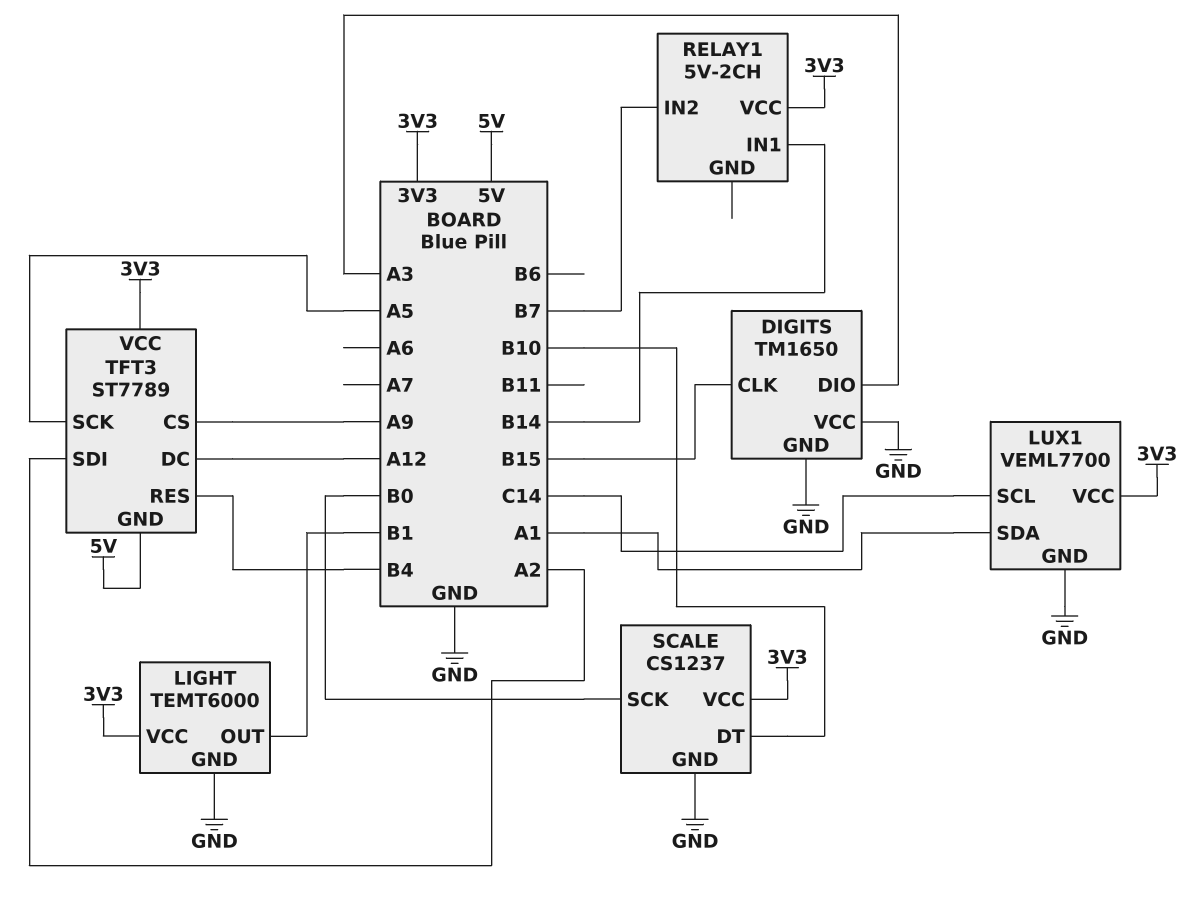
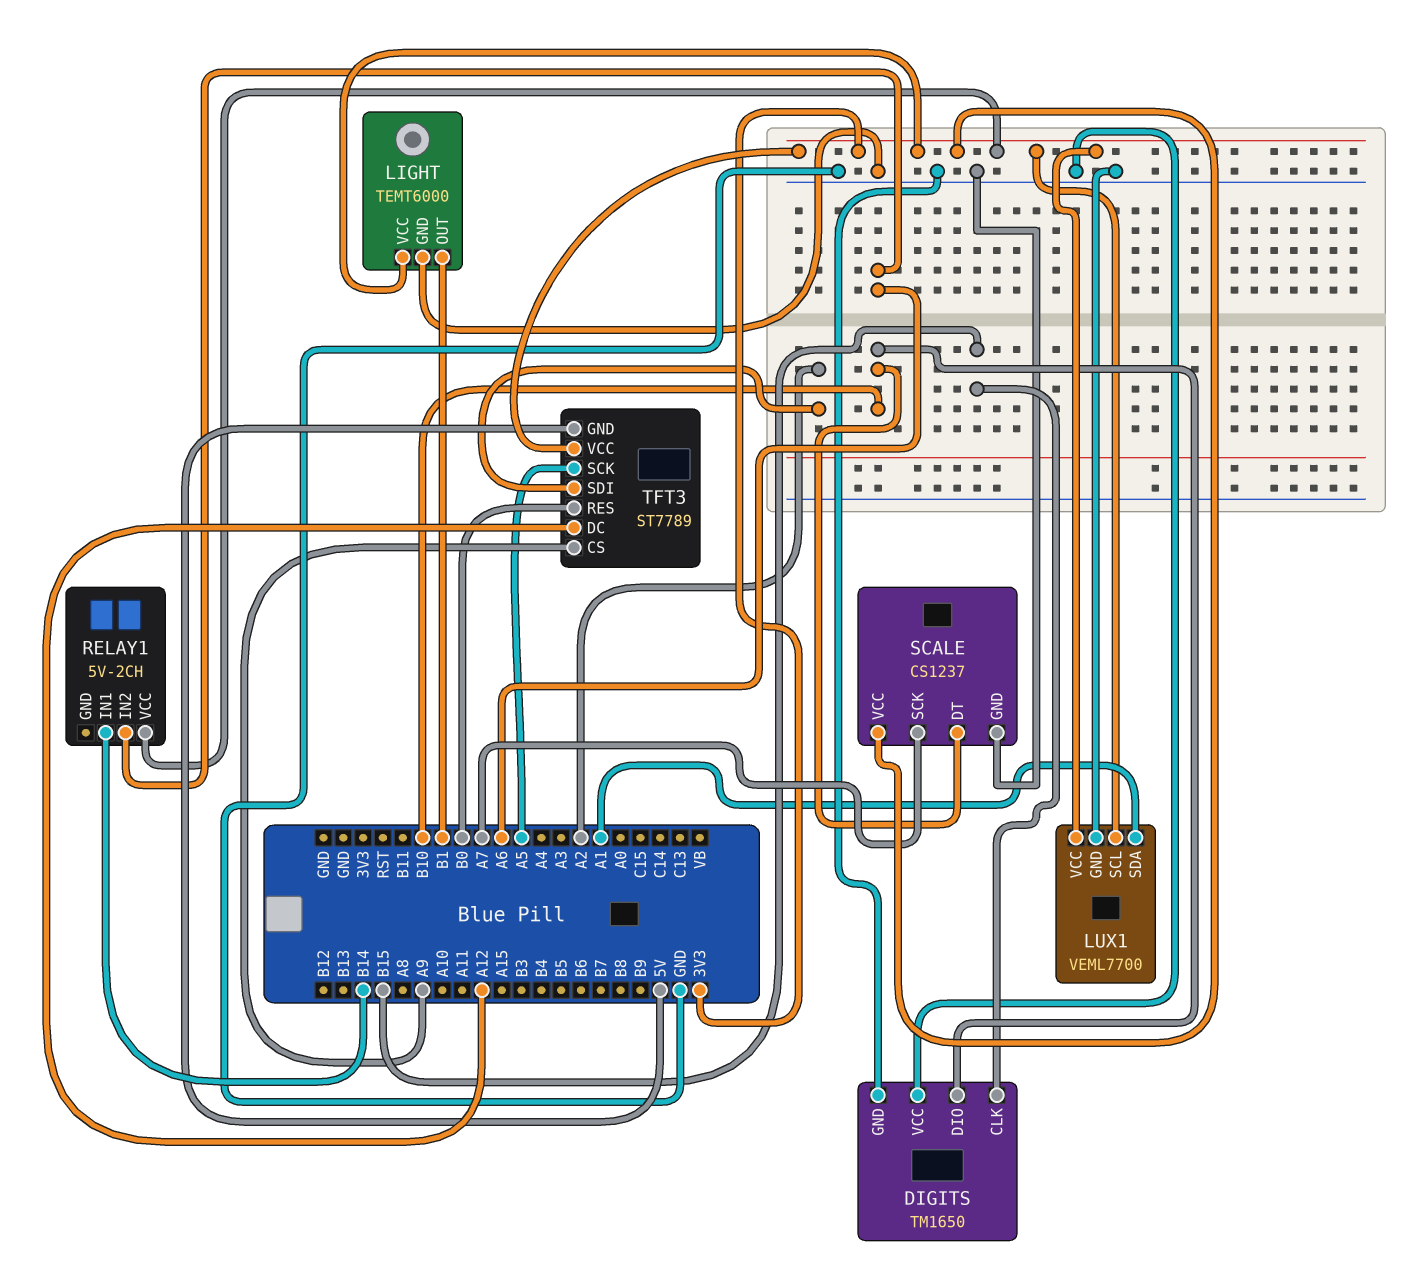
DIGITS pin DIO: A3 -> B10
LUX1 pin SCL: C14 -> 3V3
RELAY1 pin IN2: B7 -> A6
SCALE pin SCK: B0 -> A7
TFT3 pin RES: B4 -> B0

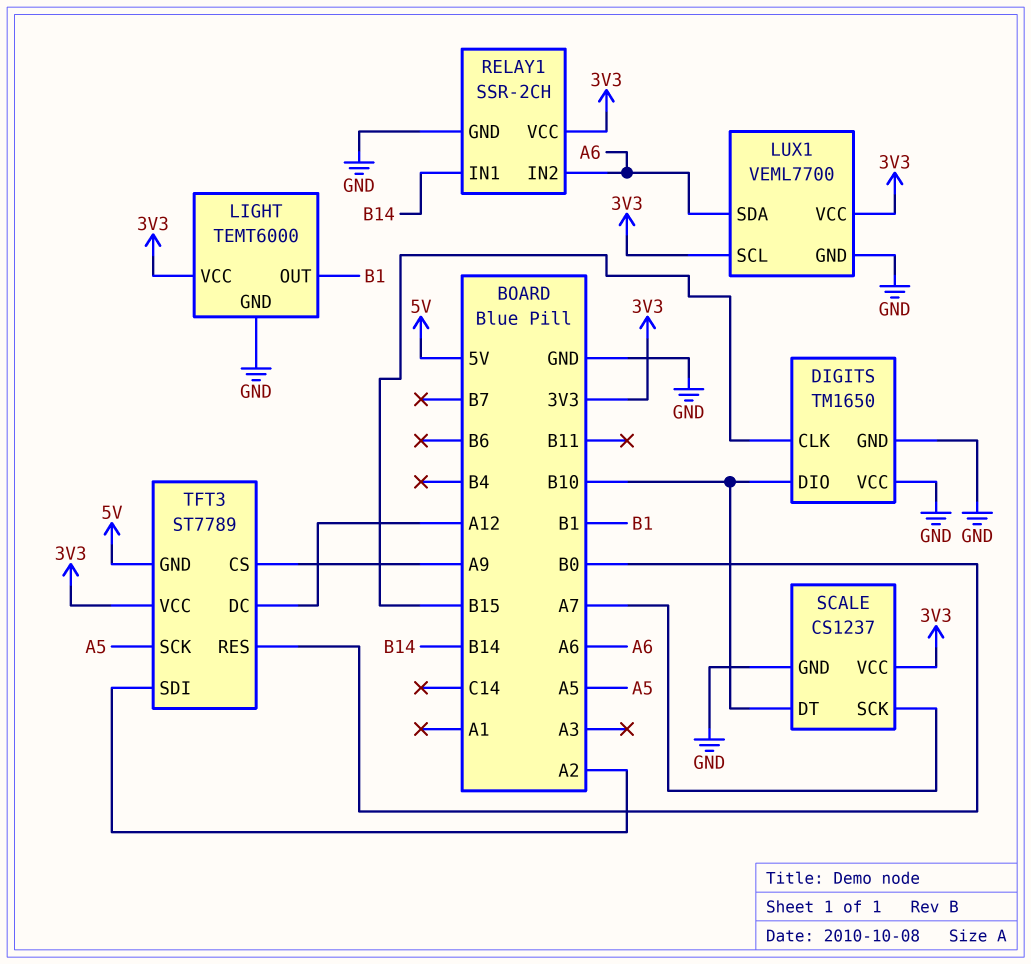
LUX1 pin SDA: A1 -> A6
RELAY1: 5V-2CH -> SSR-2CH
RELAY1 pin GND: none -> GND

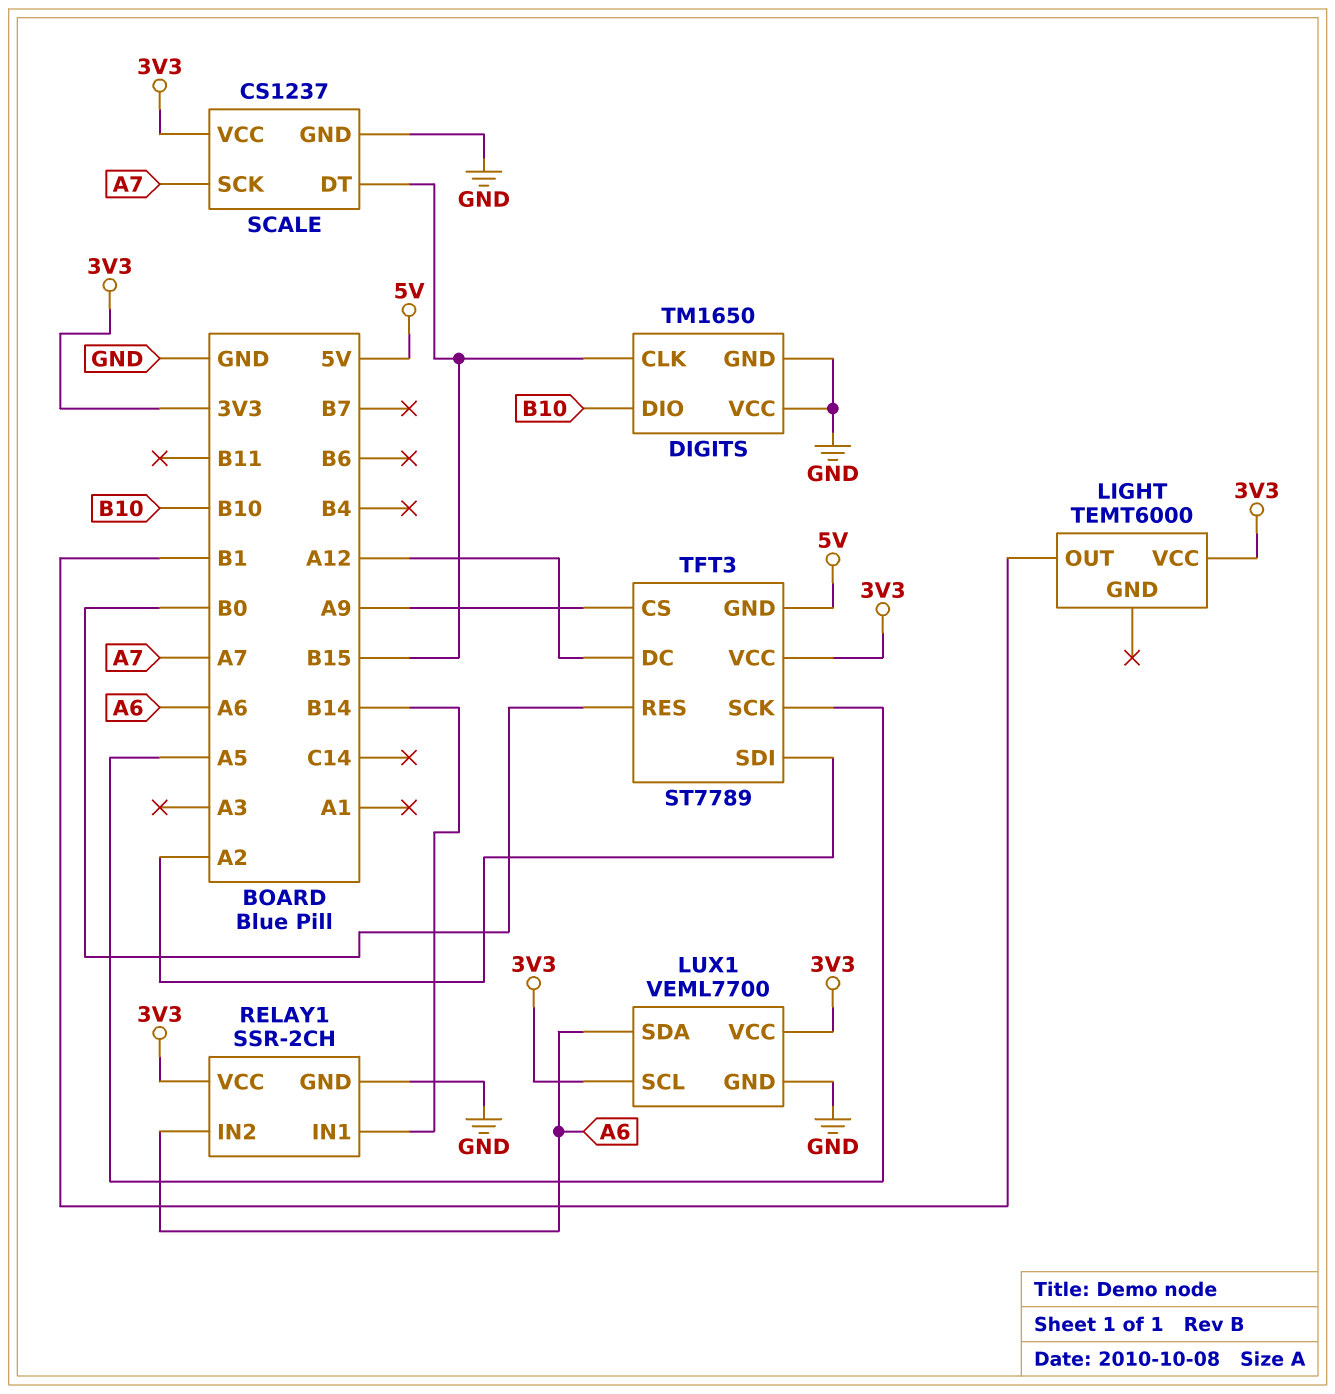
LIGHT pin GND: GND -> none
SCALE pin DT: B10 -> B15

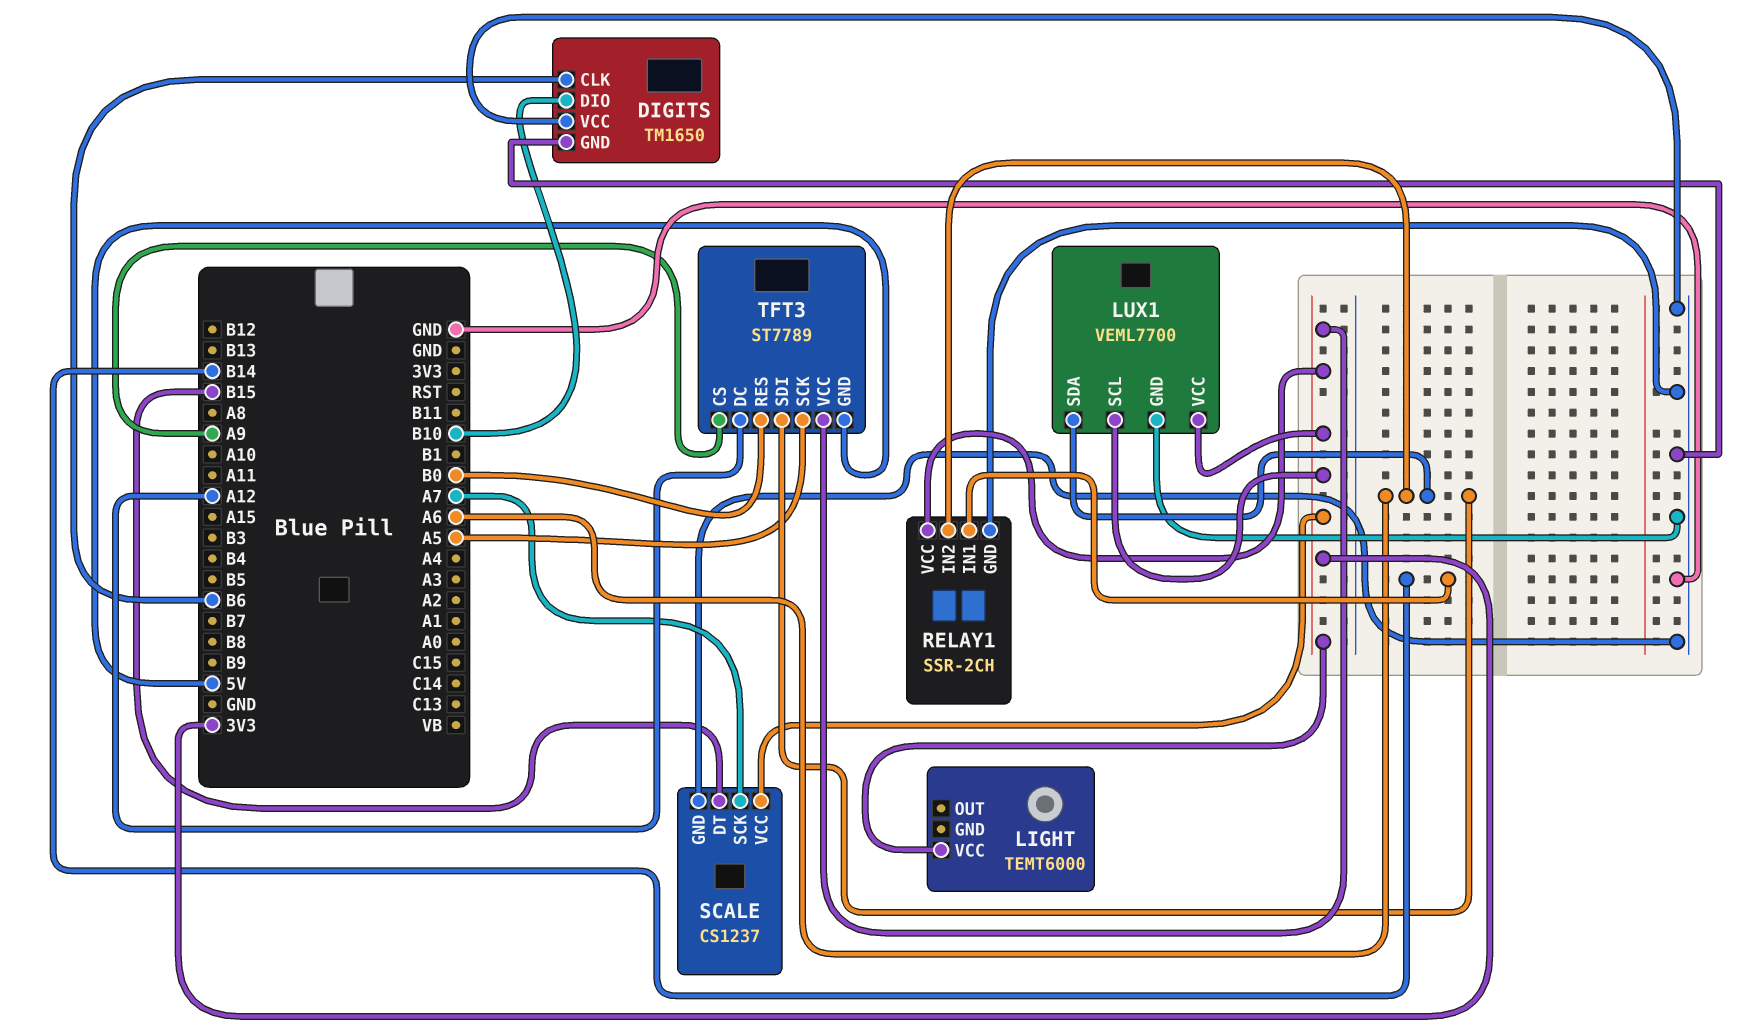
DIGITS pin CLK: B15 -> B6
LIGHT pin OUT: B1 -> none
TFT3 pin SDI: A2 -> A6

